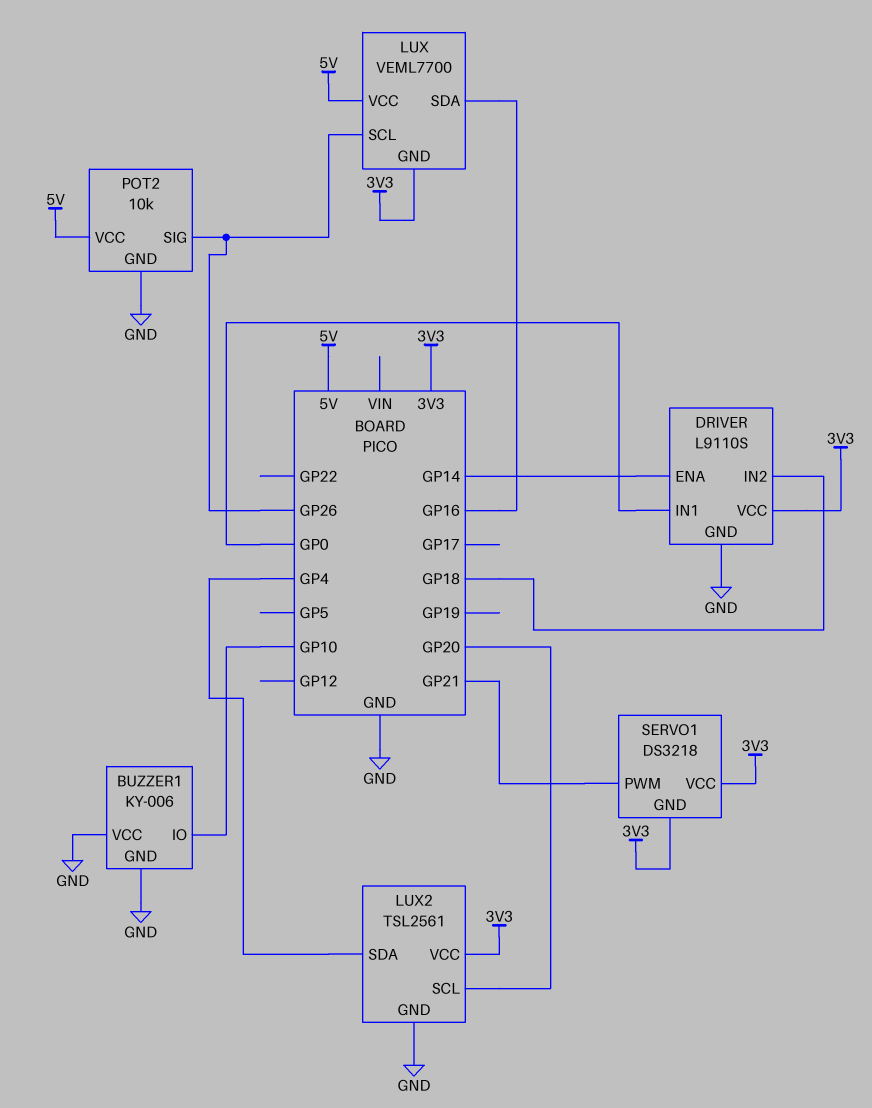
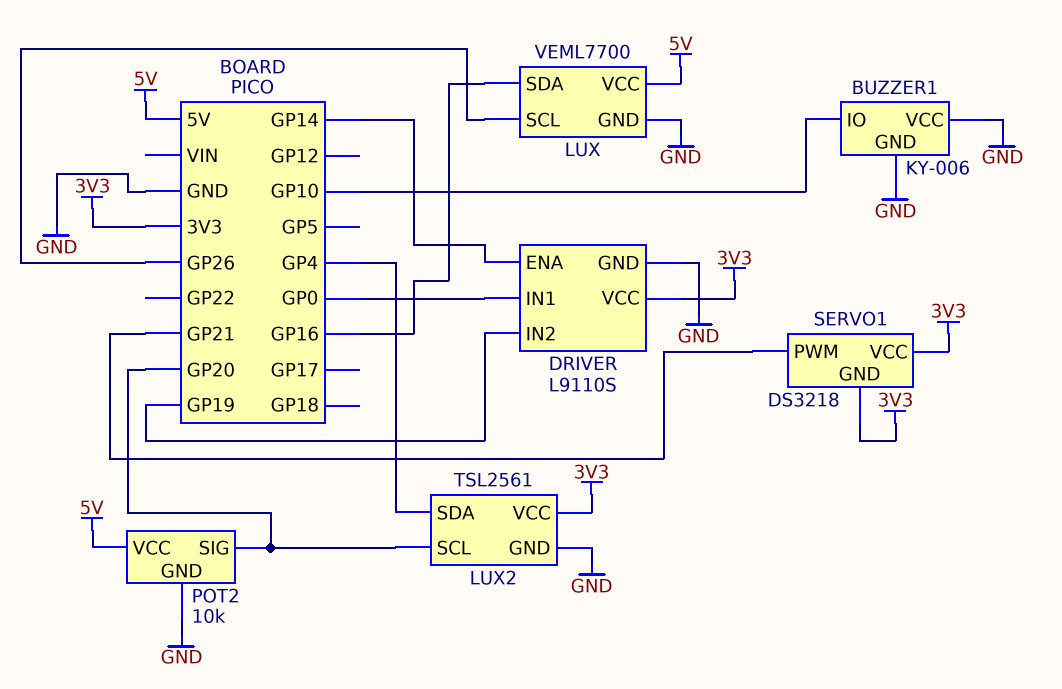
DRIVER pin IN2: GP18 -> GP19
LUX pin GND: 3V3 -> GND
POT2 pin SIG: GP26 -> GP20

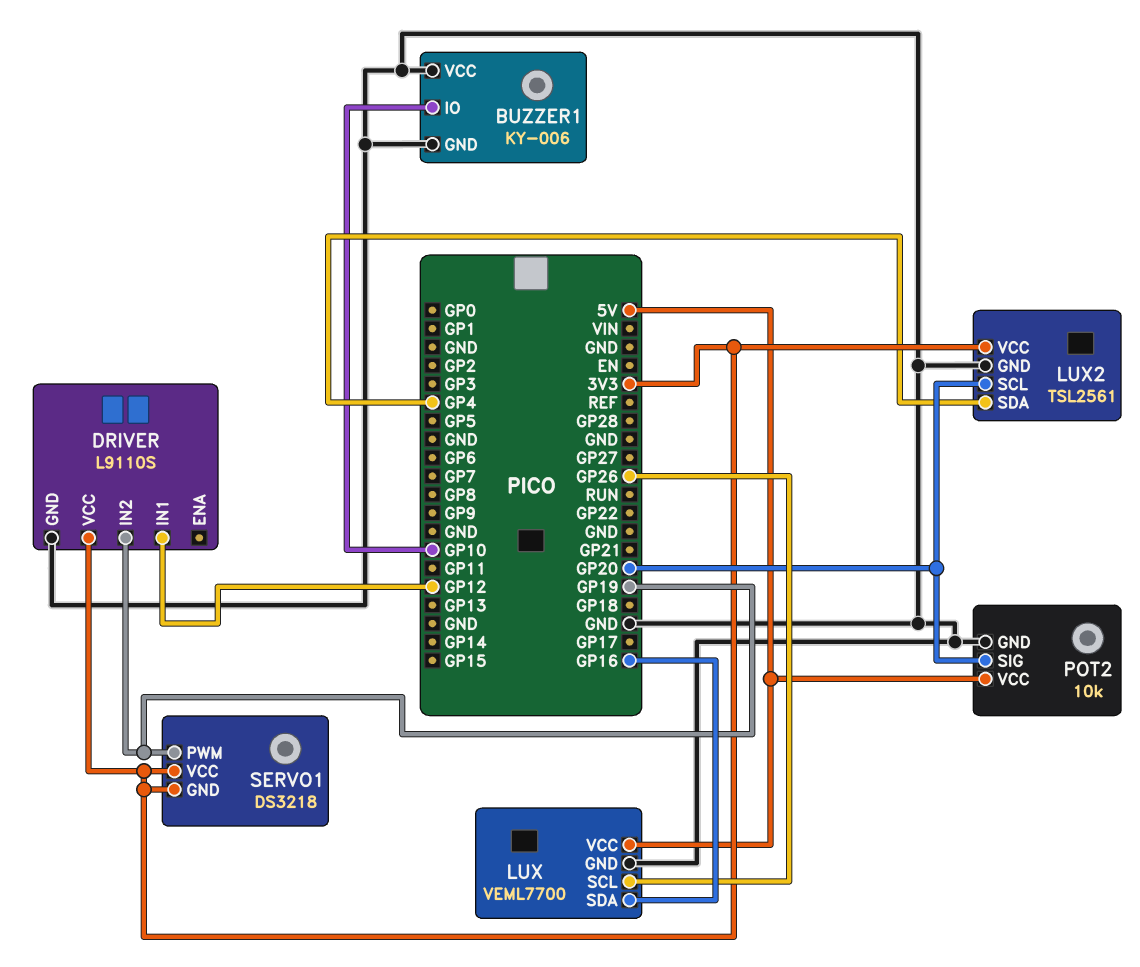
DRIVER pin ENA: GP14 -> none
DRIVER pin IN1: GP0 -> GP12
SERVO1 pin PWM: GP21 -> GP19

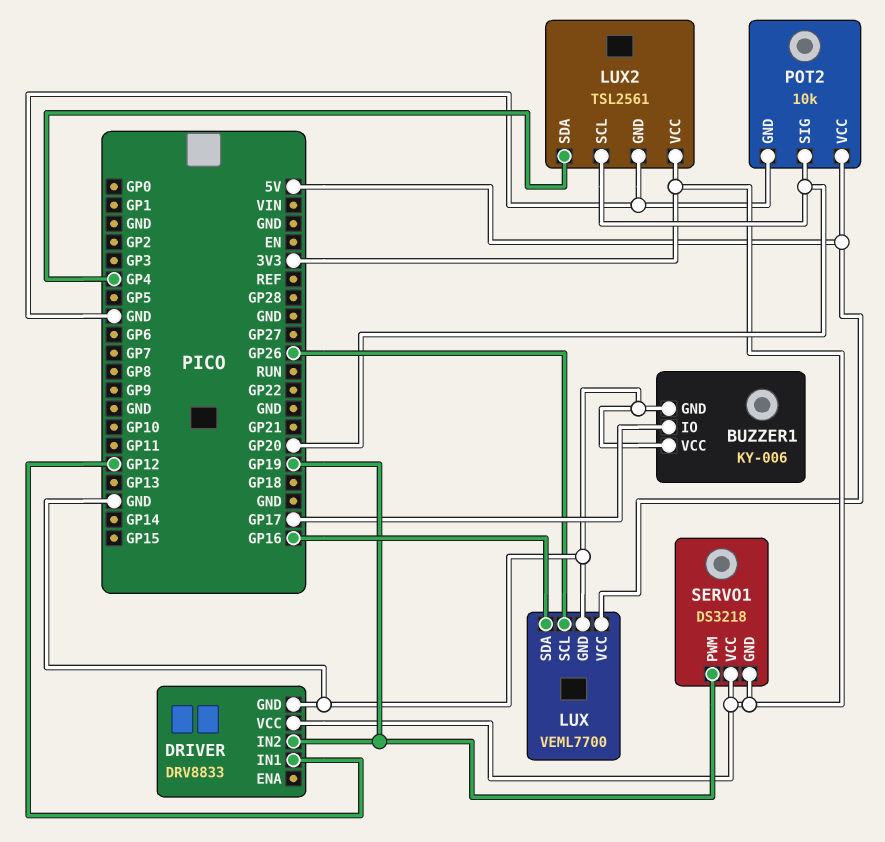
BUZZER1 pin IO: GP10 -> GP17
DRIVER: L9110S -> DRV8833

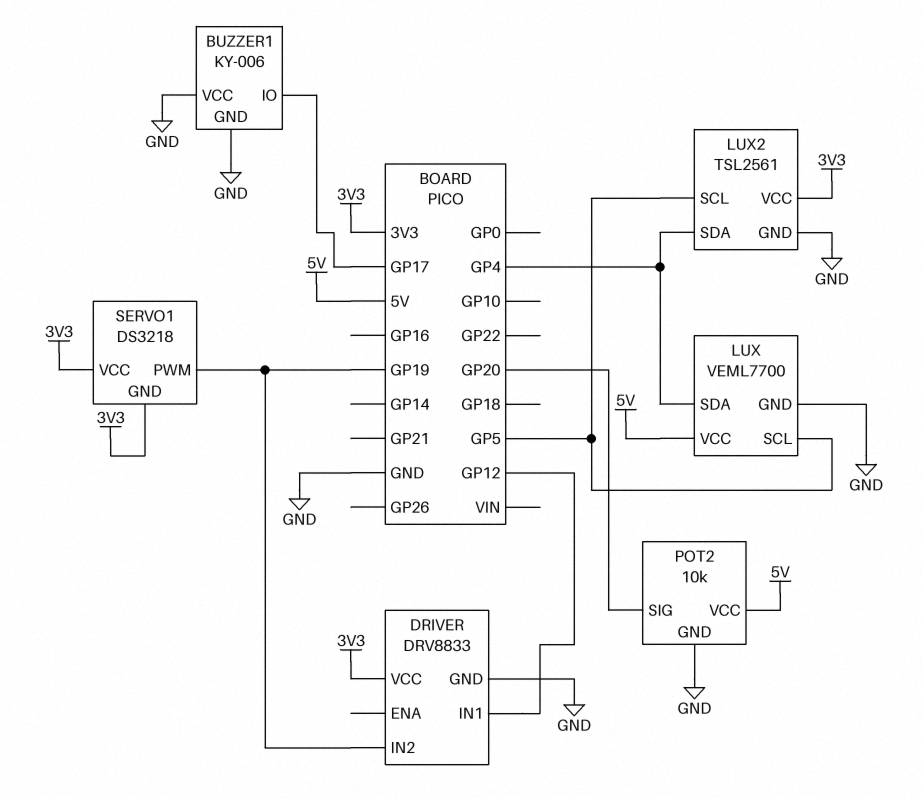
LUX pin SCL: GP26 -> GP5
LUX pin SDA: GP16 -> GP4
LUX2 pin SCL: GP20 -> GP5

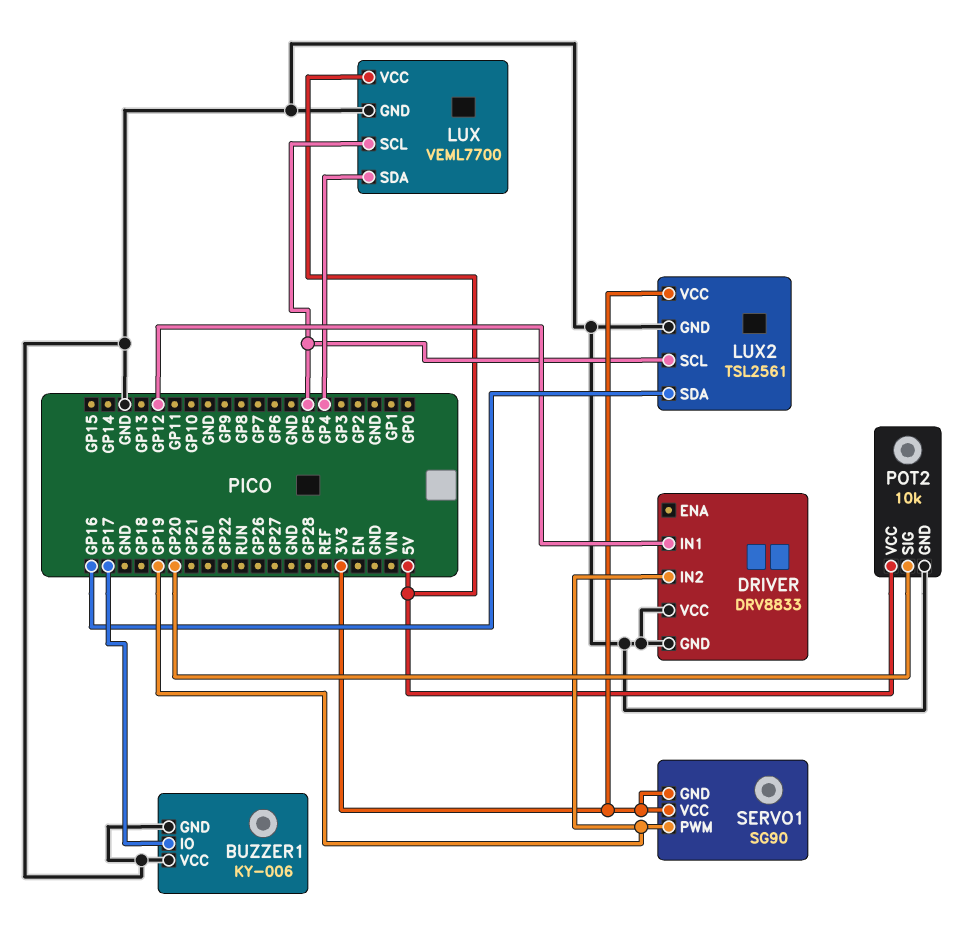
DRIVER pin VCC: 3V3 -> GND
LUX2 pin SDA: GP4 -> GP16
SERVO1: DS3218 -> SG90

